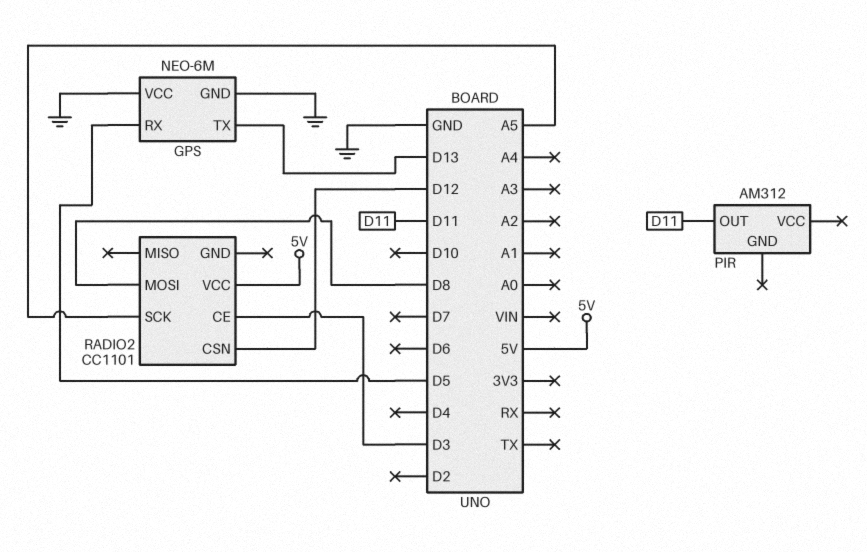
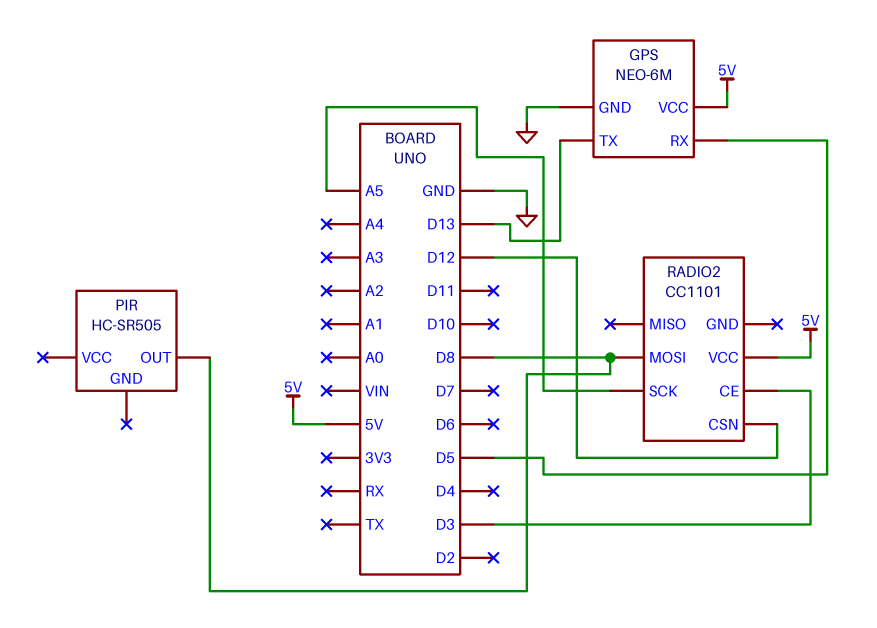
GPS pin VCC: GND -> 5V
PIR: AM312 -> HC-SR505
PIR pin OUT: D11 -> D8

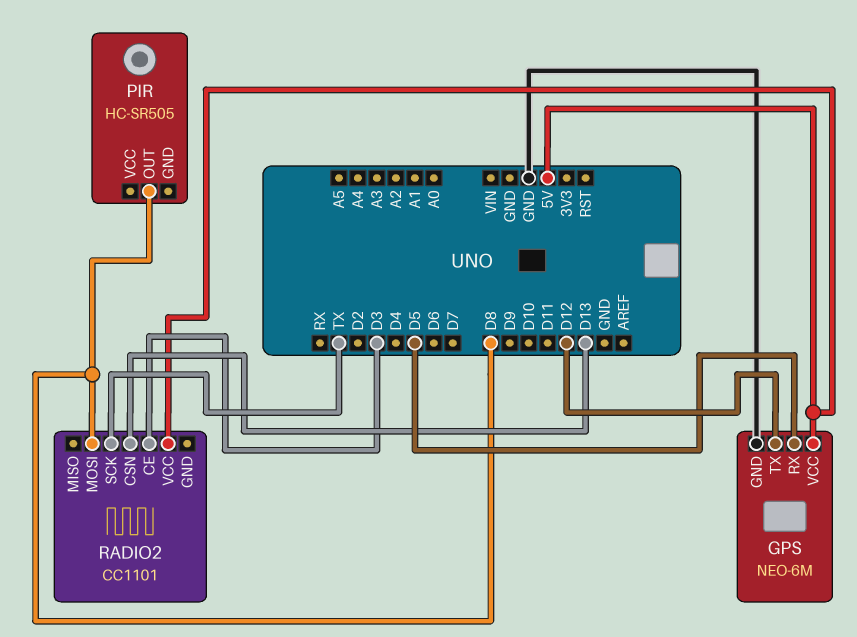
GPS pin TX: D13 -> D12
RADIO2 pin CSN: D12 -> D13
RADIO2 pin SCK: A5 -> TX

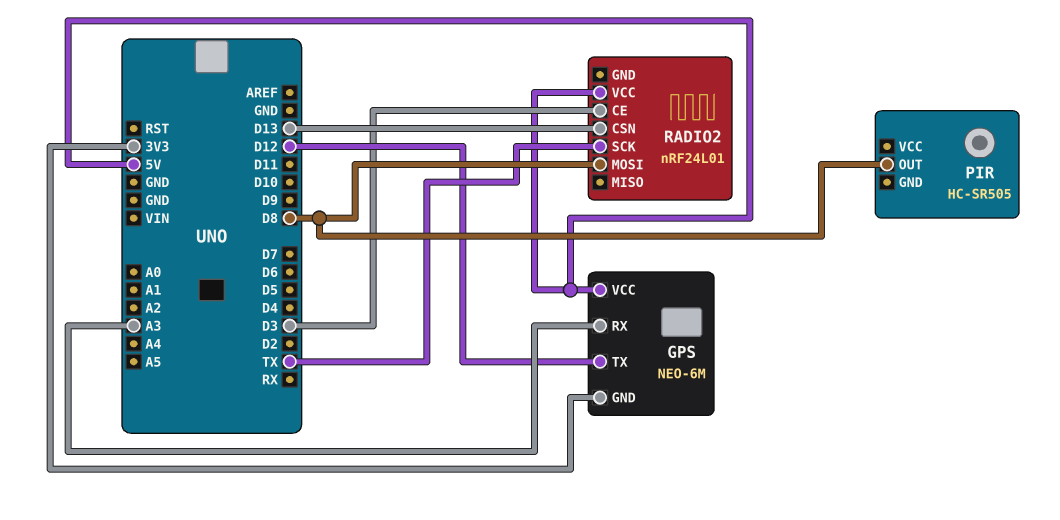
GPS pin GND: GND -> 3V3
GPS pin RX: D5 -> A3
RADIO2: CC1101 -> nRF24L01

